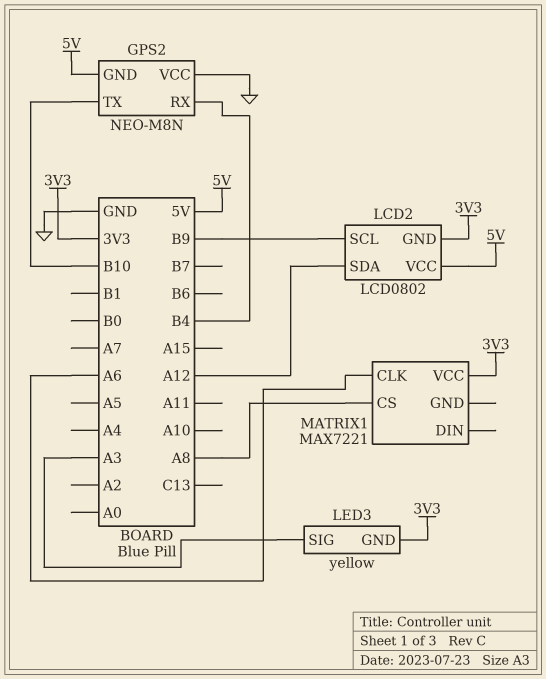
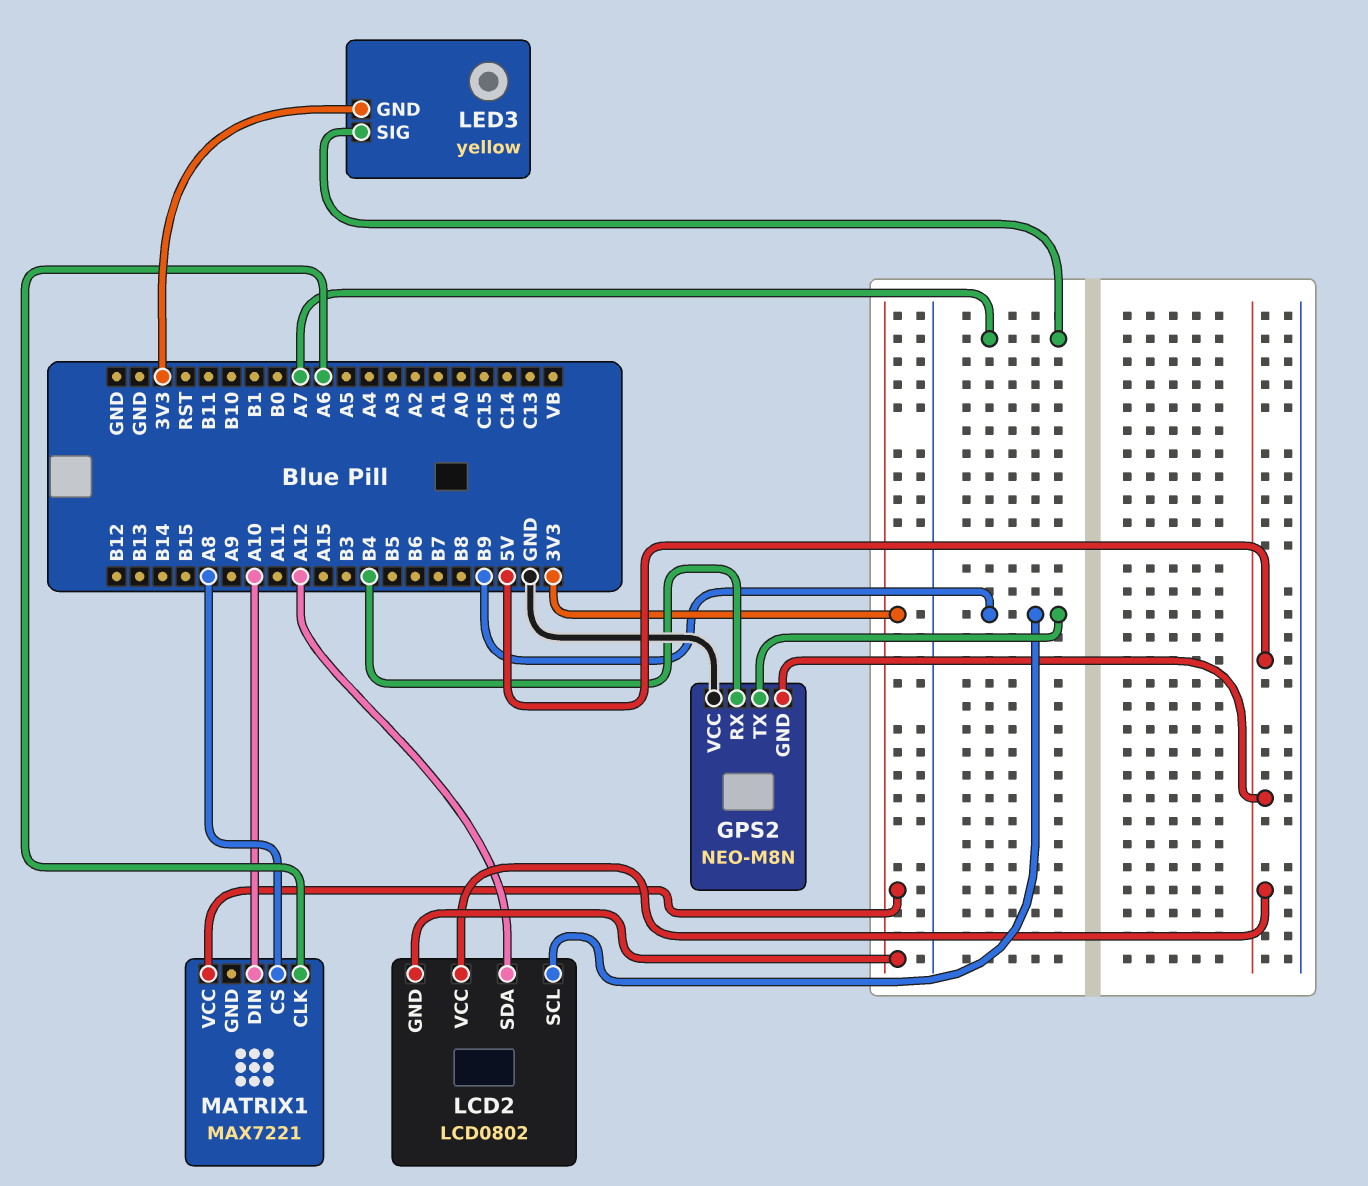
GPS2 pin TX: B10 -> B9
LED3 pin SIG: A3 -> A7
MATRIX1 pin DIN: none -> A10

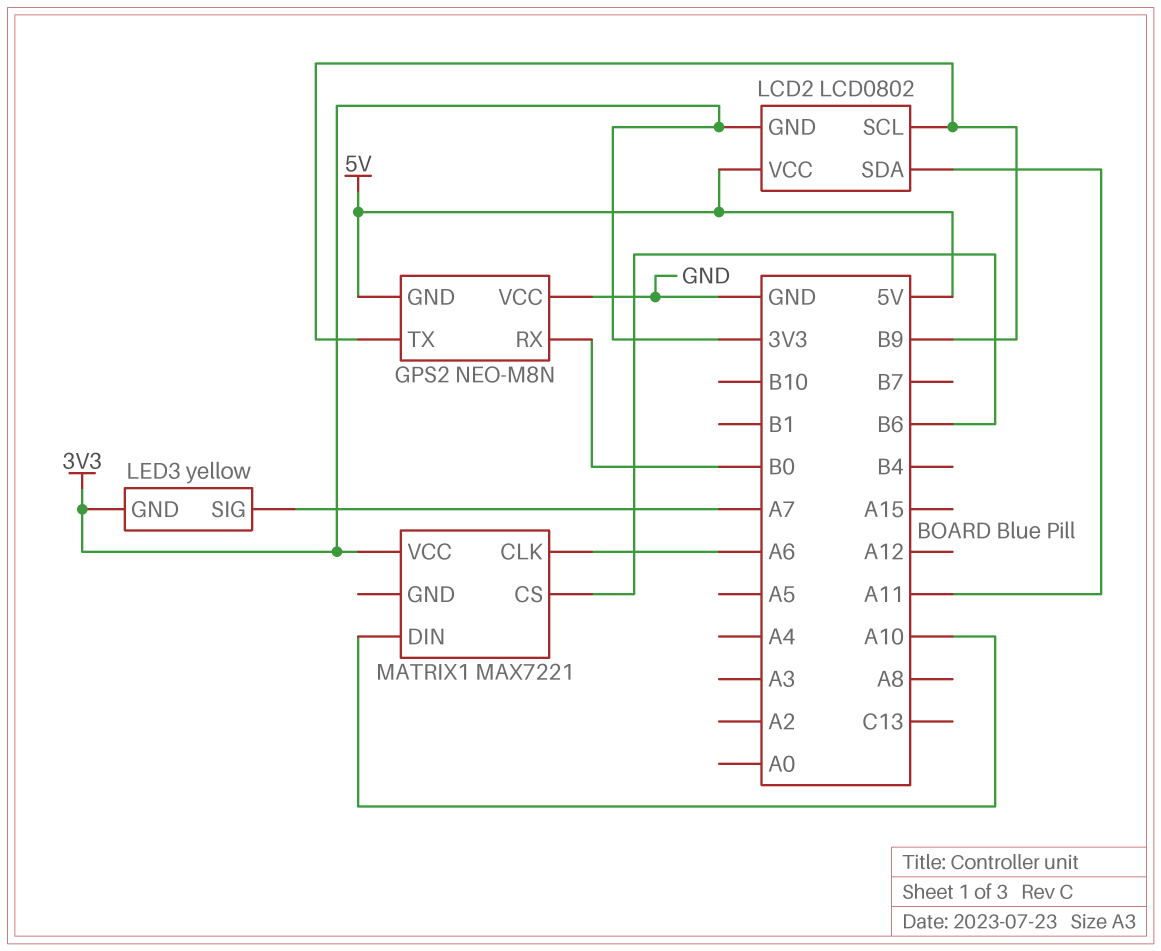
GPS2 pin RX: B4 -> B0
LCD2 pin SDA: A12 -> A11
MATRIX1 pin CS: A8 -> B6

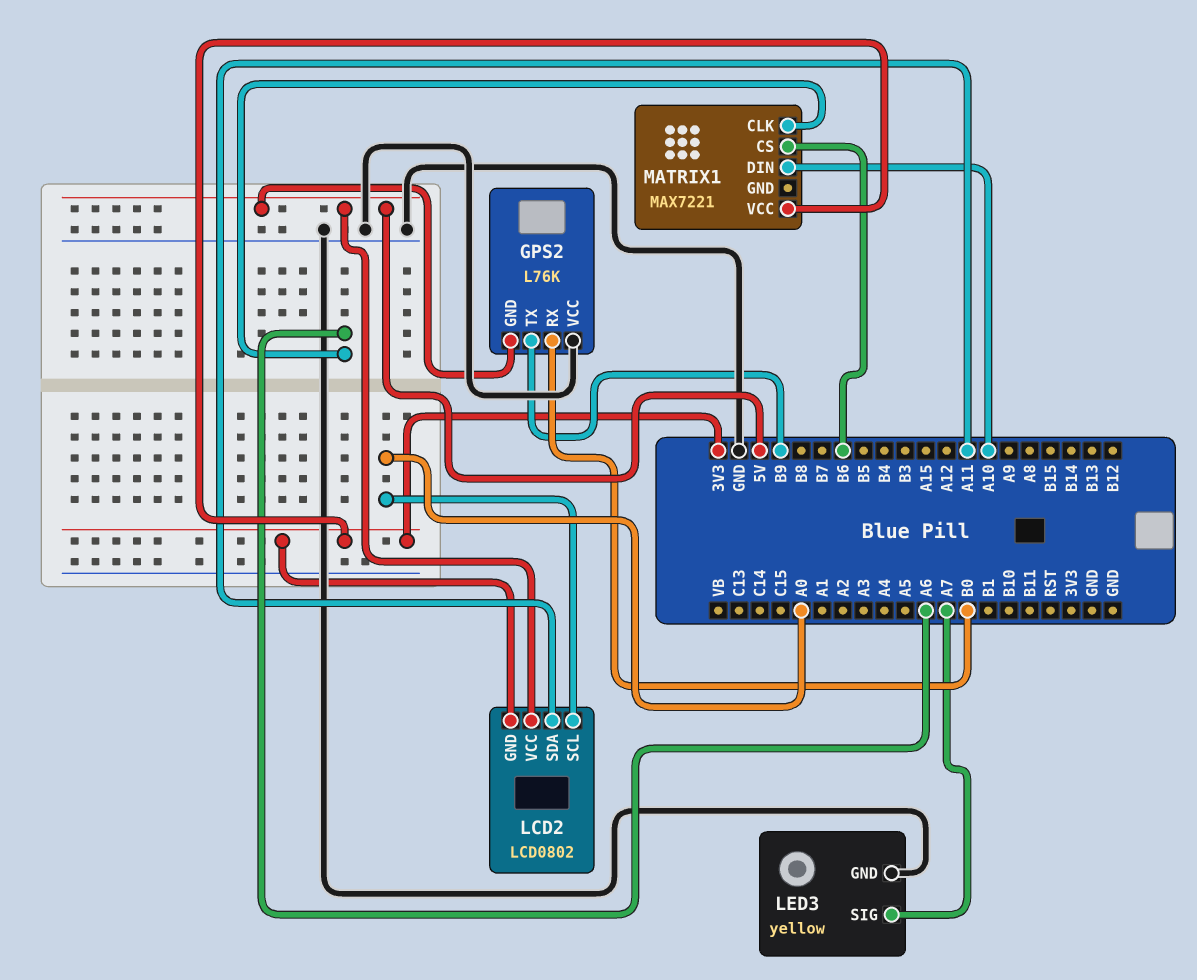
GPS2: NEO-M8N -> L76K
LCD2 pin SCL: B9 -> A0
LED3 pin GND: 3V3 -> GND

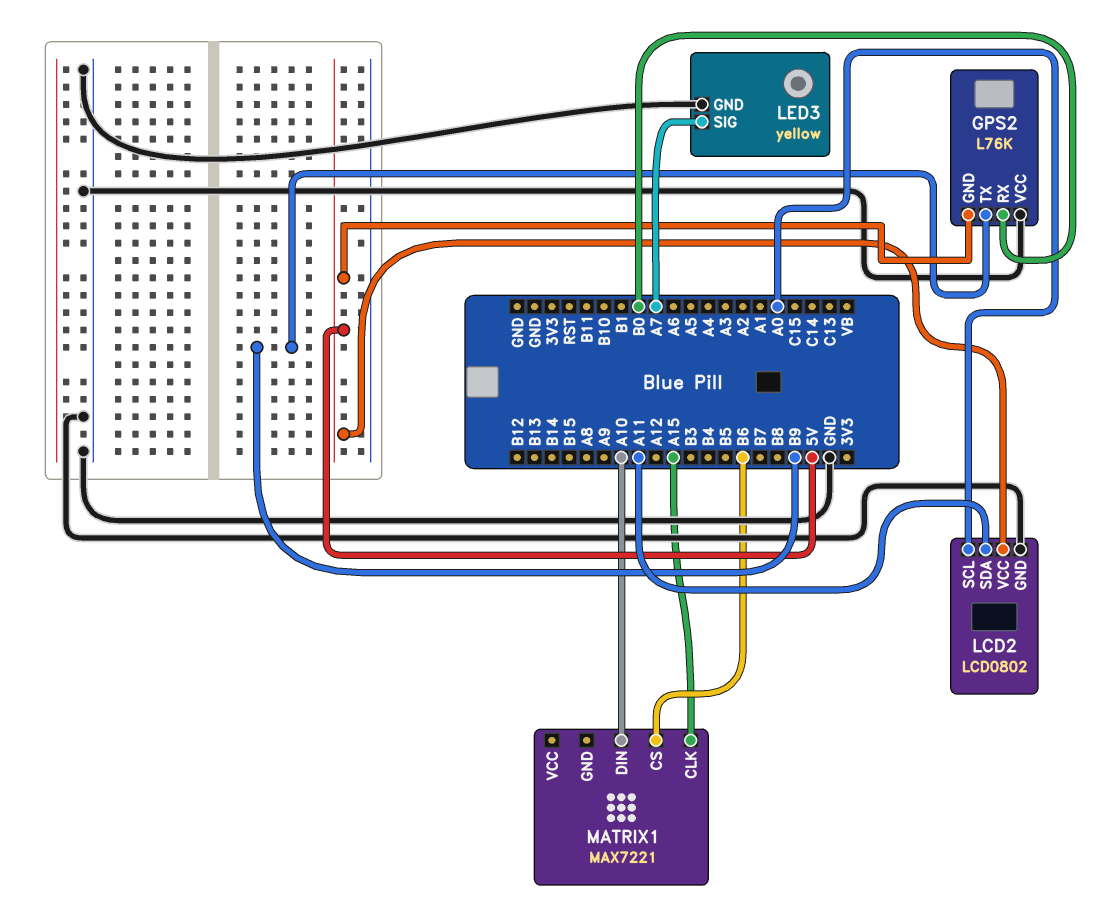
LCD2 pin GND: 3V3 -> GND
MATRIX1 pin CLK: A6 -> A15
MATRIX1 pin VCC: 3V3 -> none

